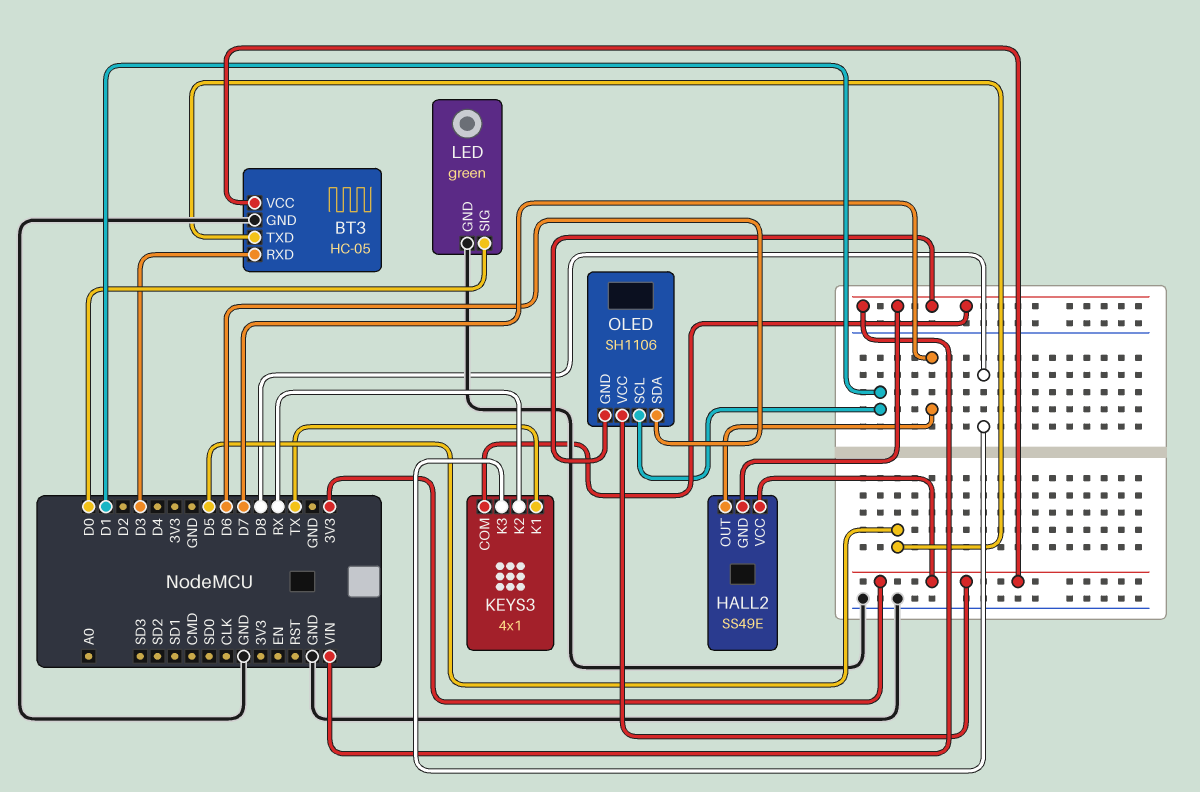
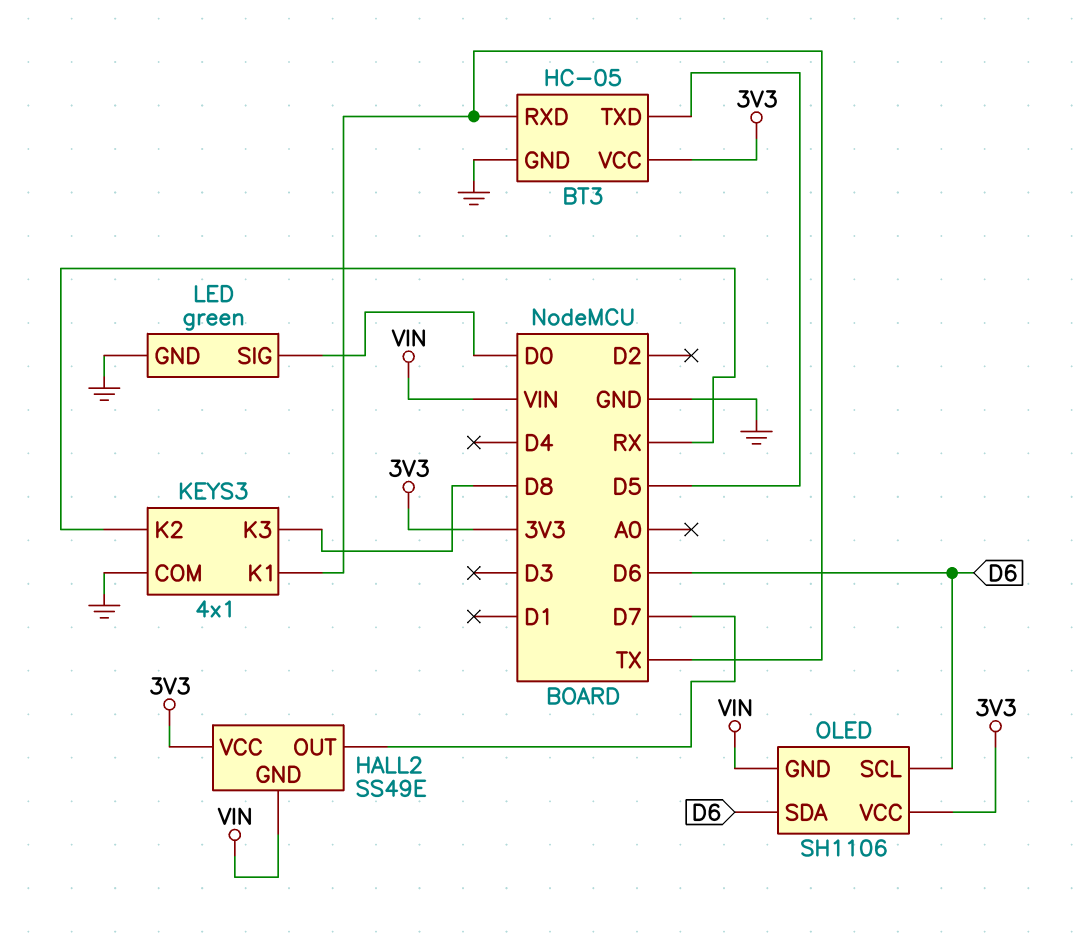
BT3 pin RXD: D3 -> TX
KEYS3 pin COM: VIN -> GND
OLED pin SCL: D1 -> D6

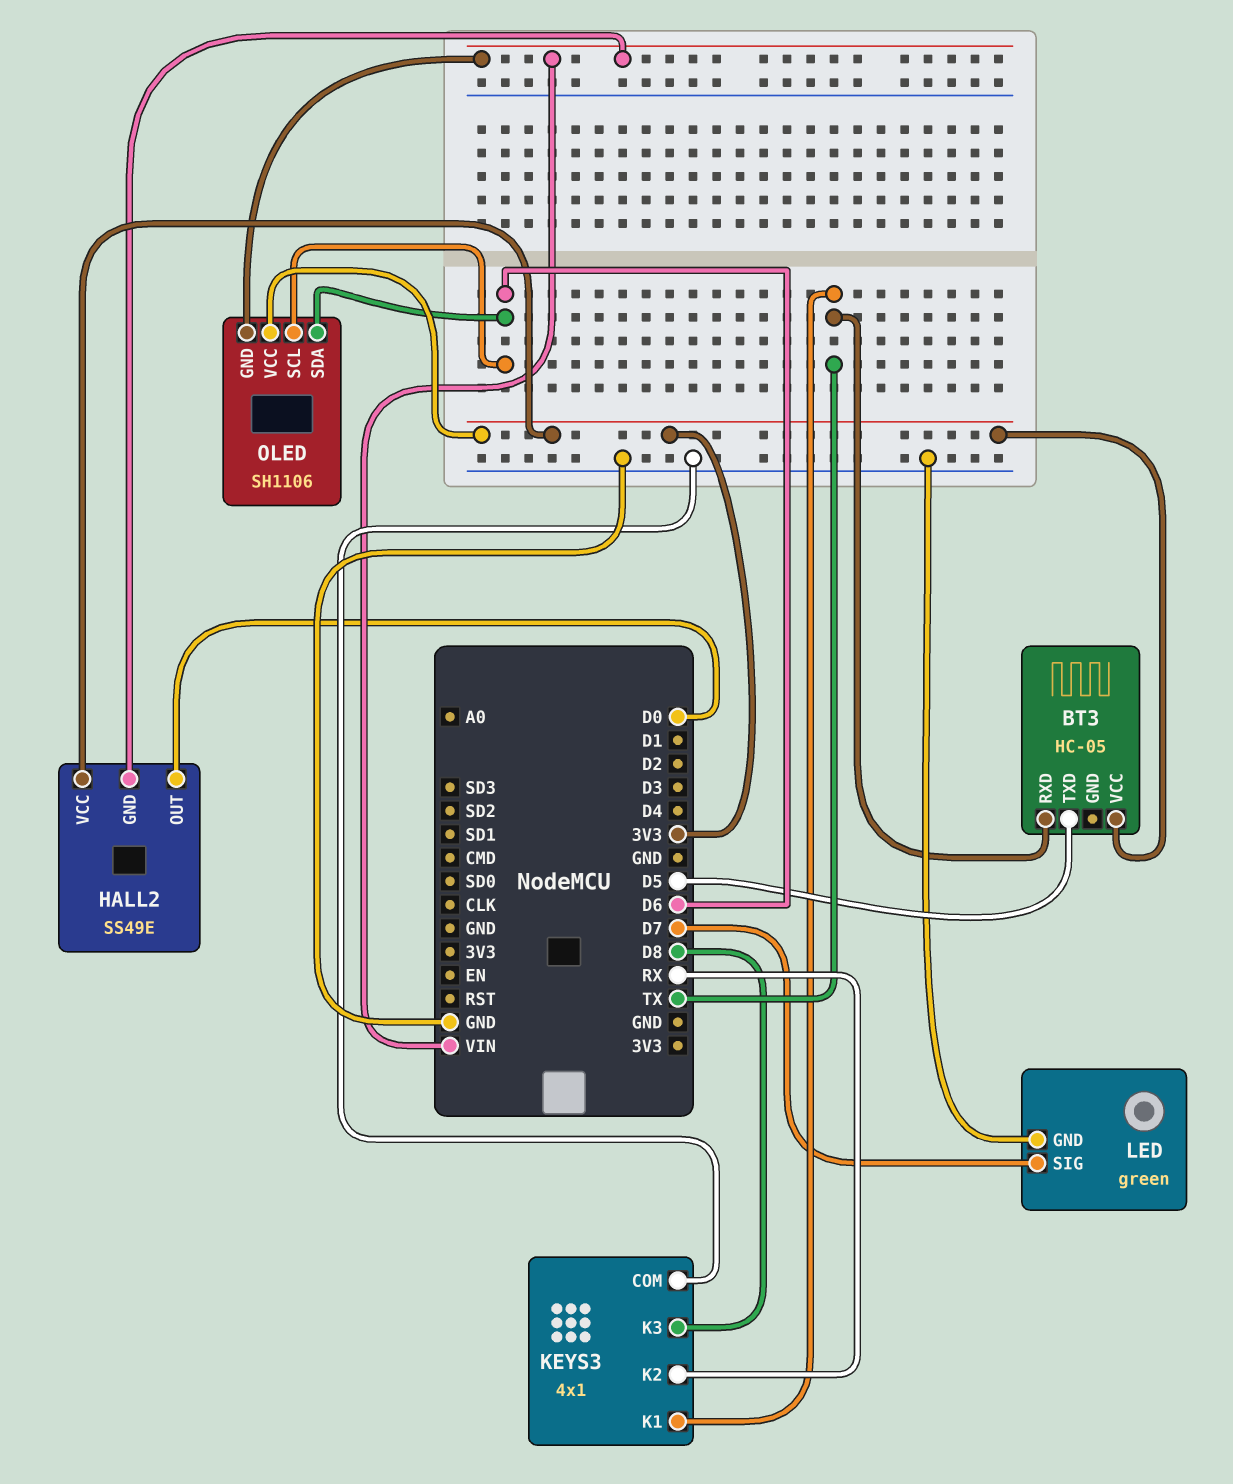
BT3 pin GND: GND -> none
HALL2 pin OUT: D7 -> D0
LED pin SIG: D0 -> D7

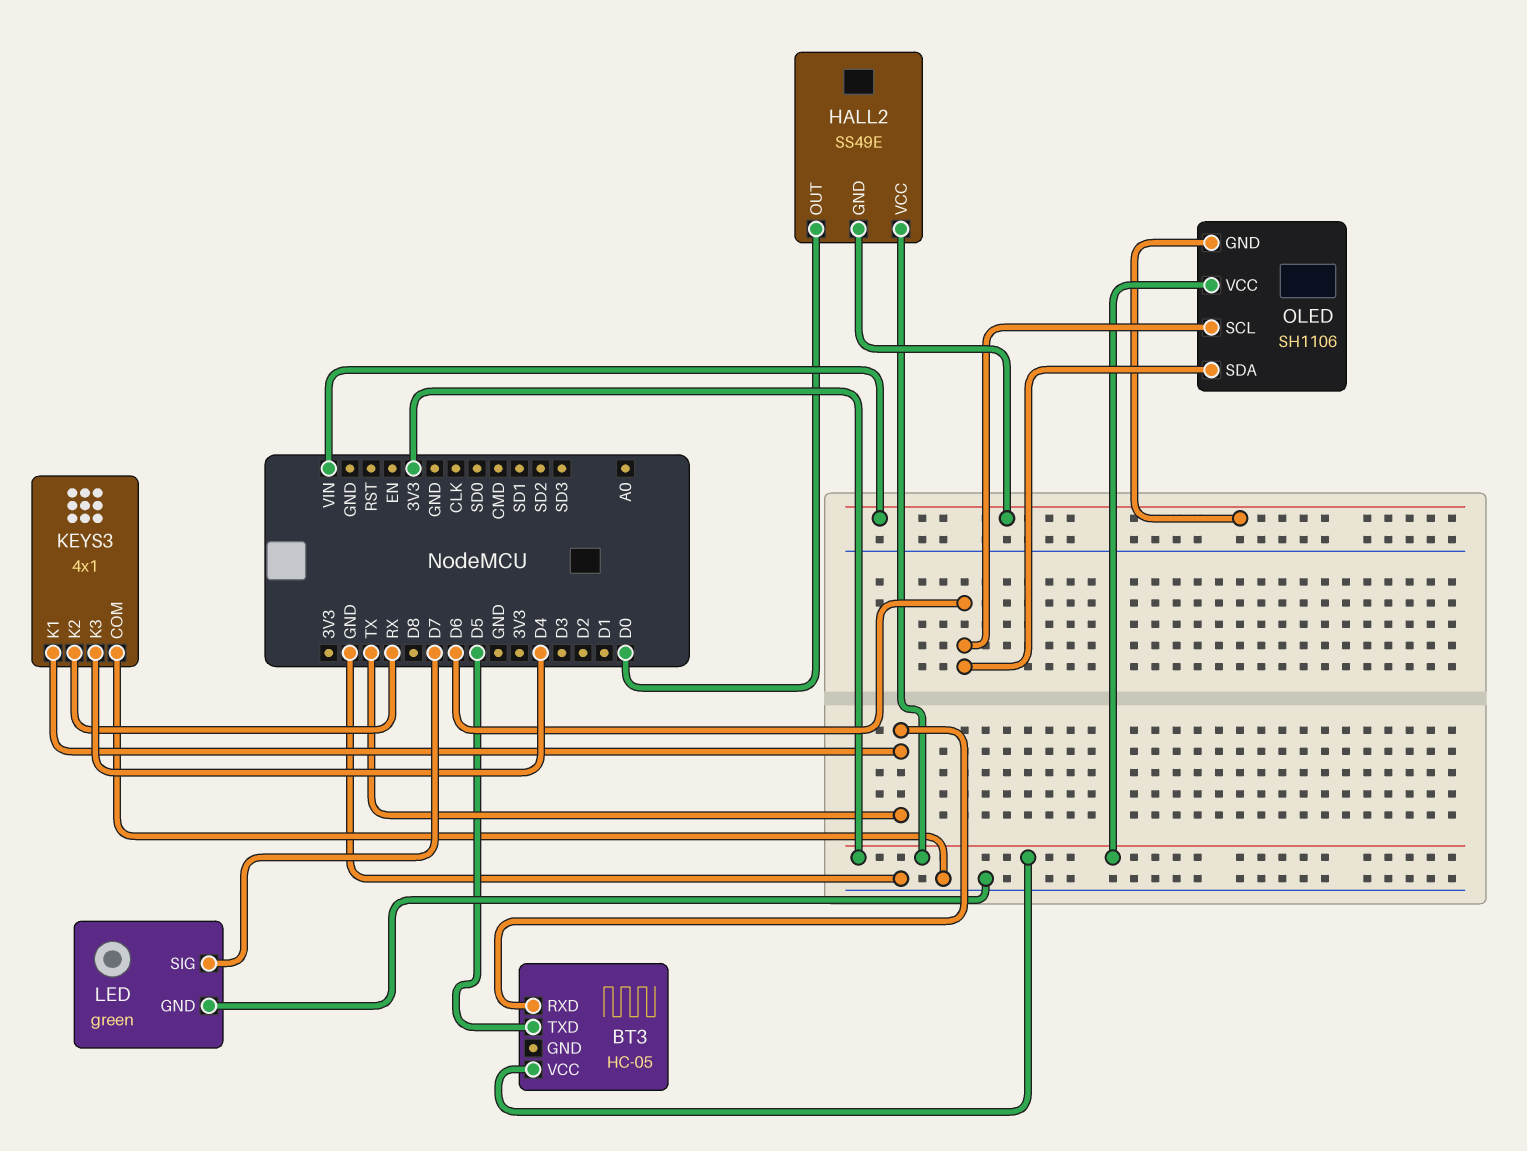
KEYS3 pin K3: D8 -> D4

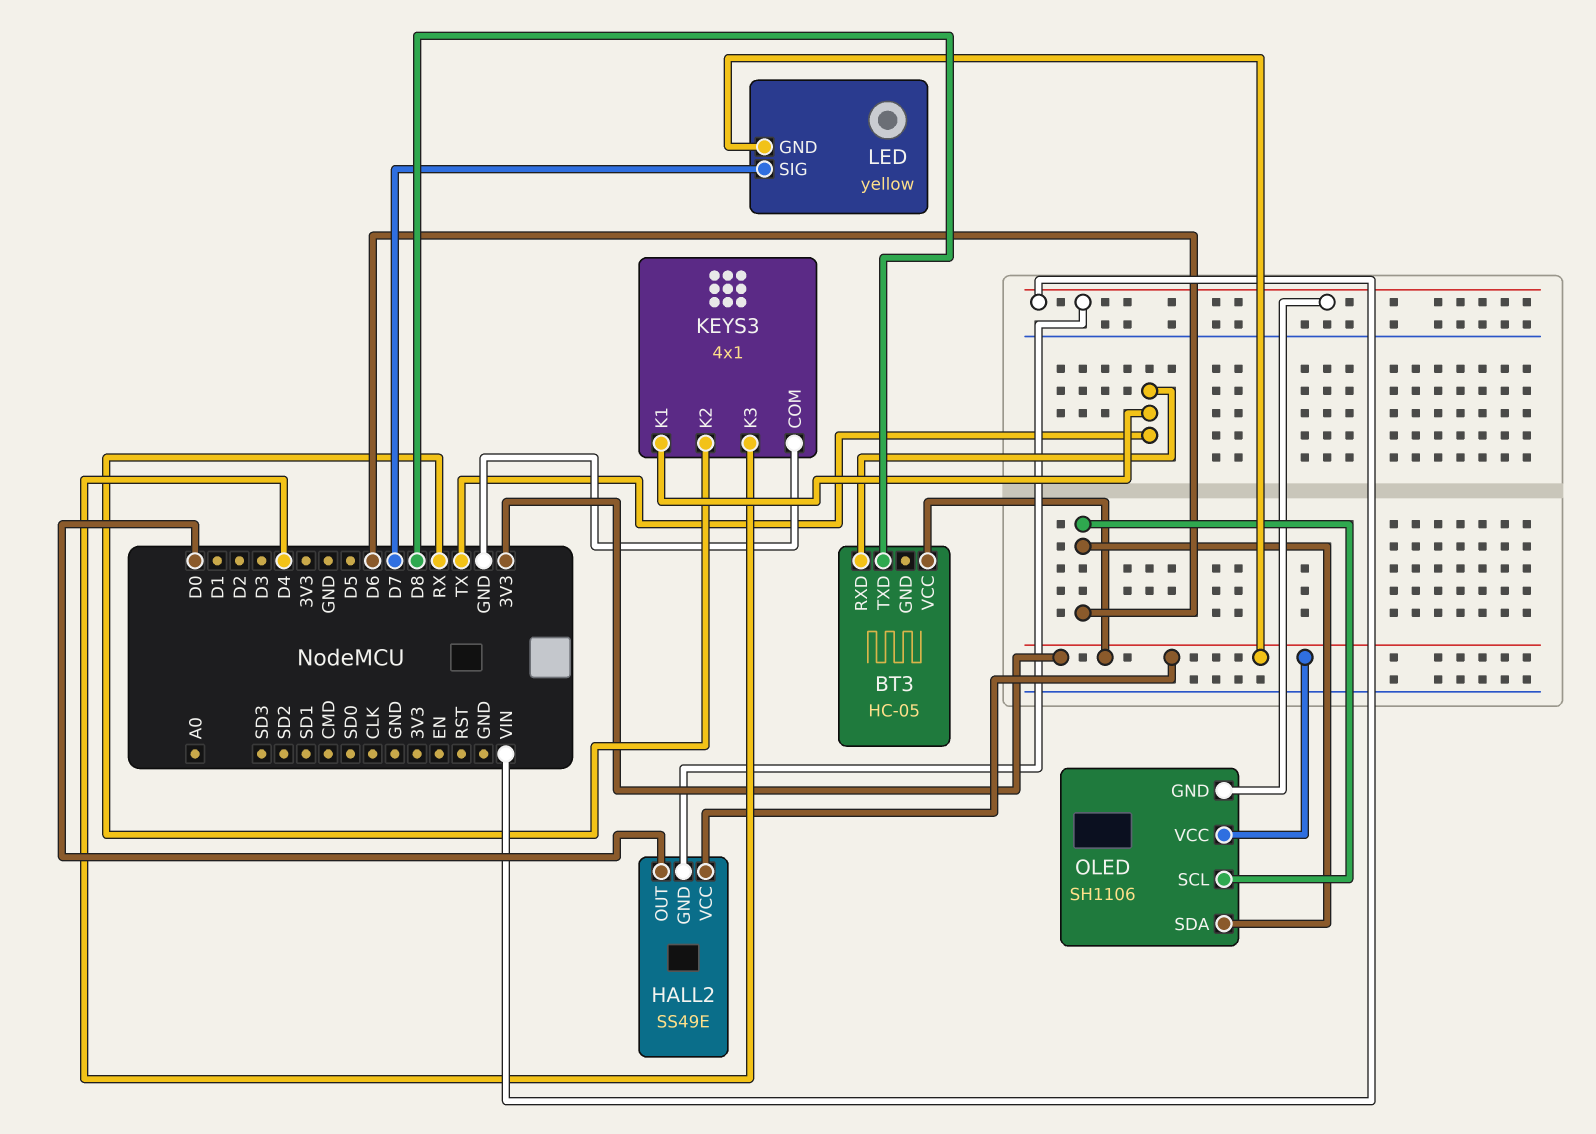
BT3 pin TXD: D5 -> D8
LED: green -> yellow
LED pin GND: GND -> 3V3

